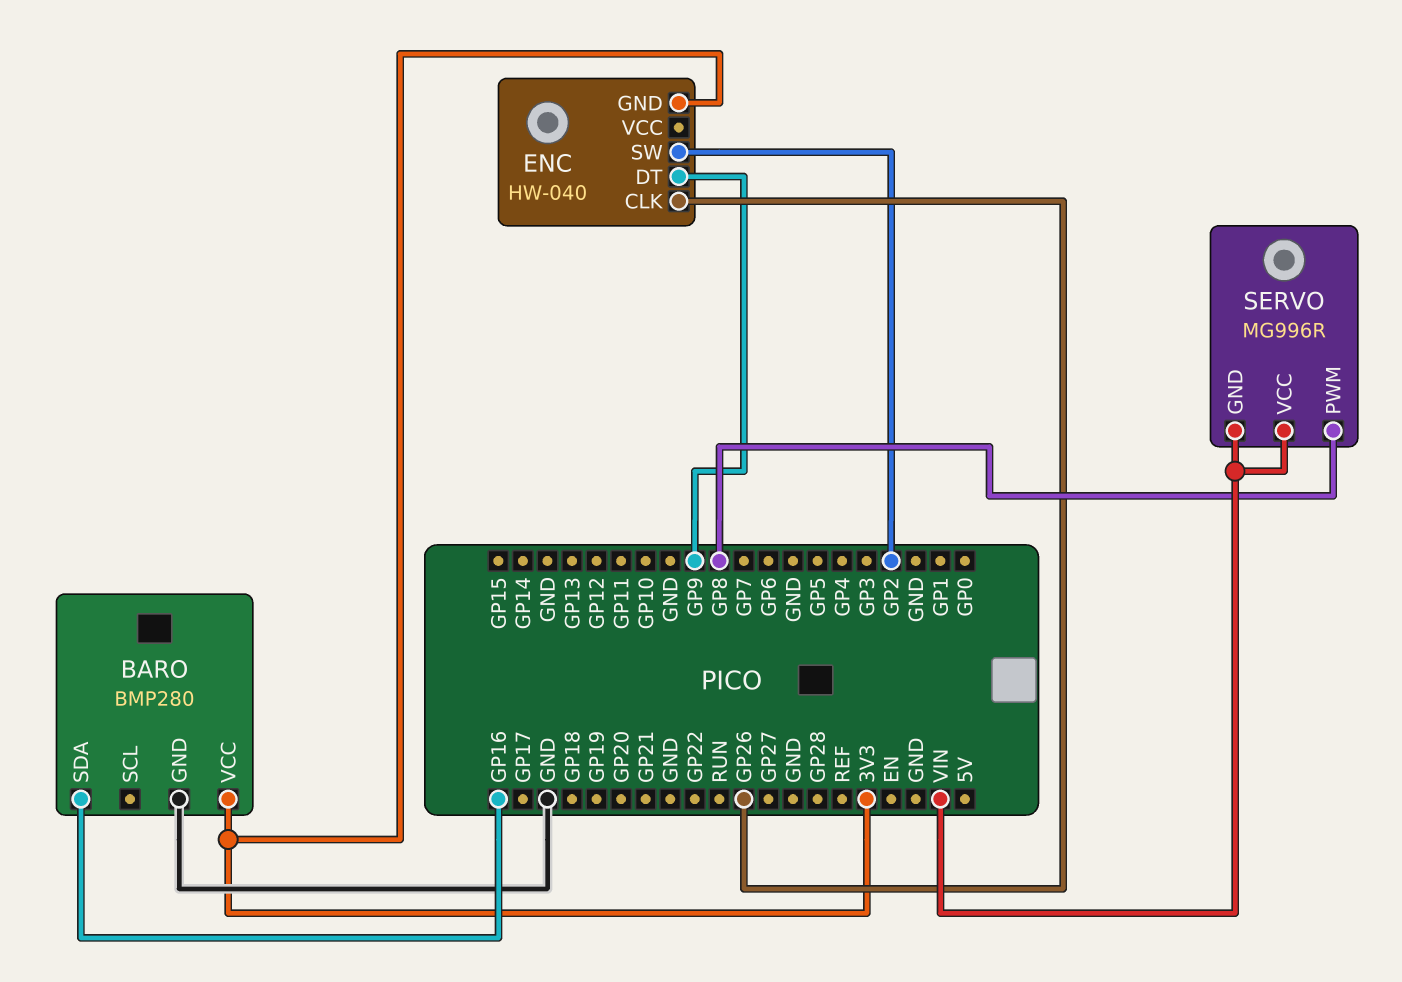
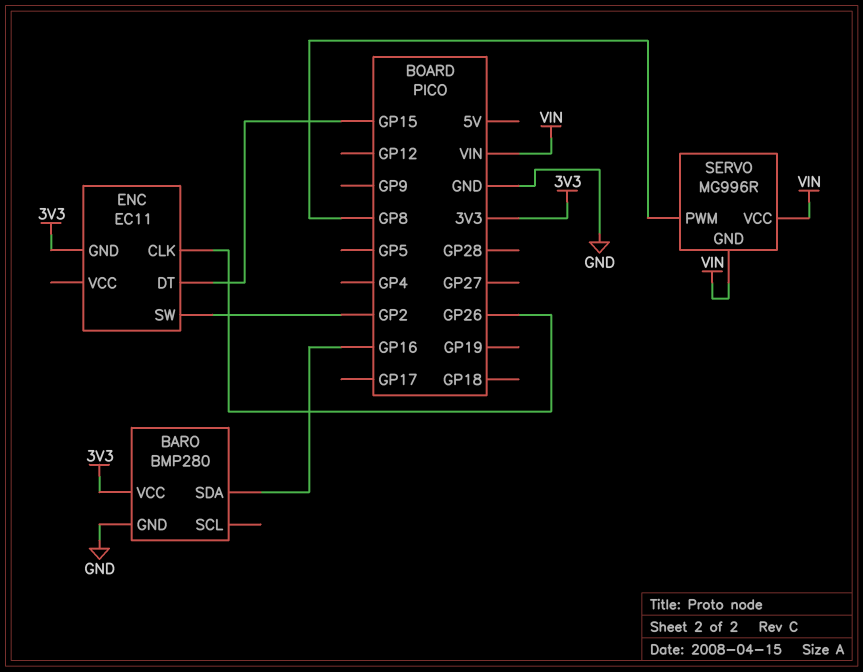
ENC: HW-040 -> EC11
ENC pin DT: GP9 -> GP15

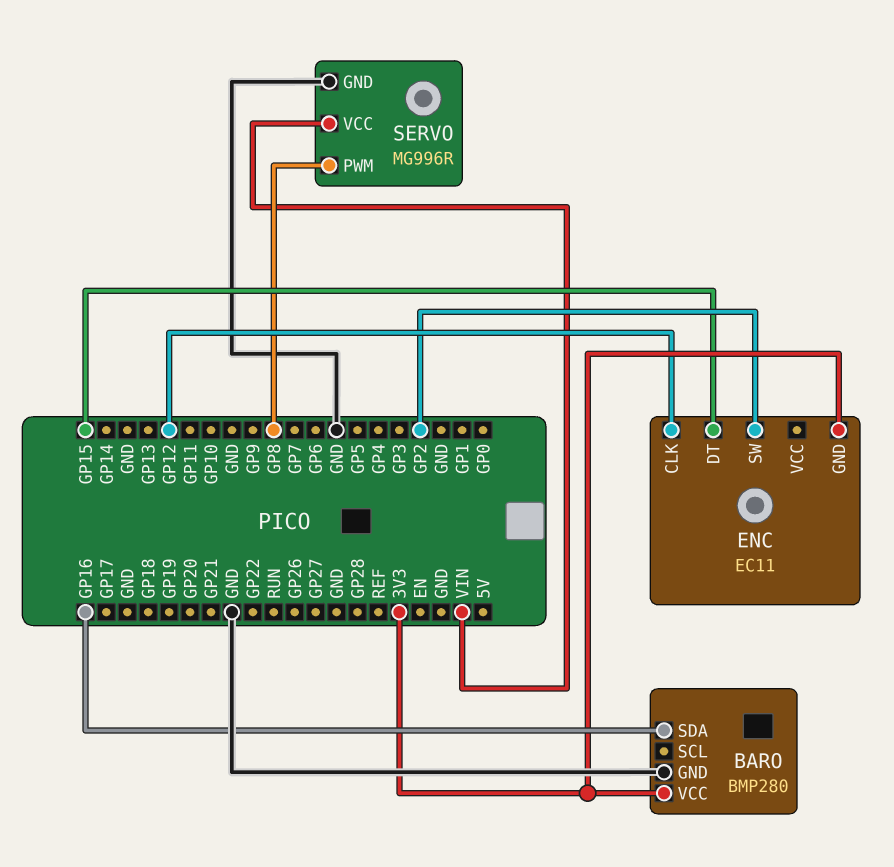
ENC pin CLK: GP26 -> GP12
SERVO pin GND: VIN -> GND

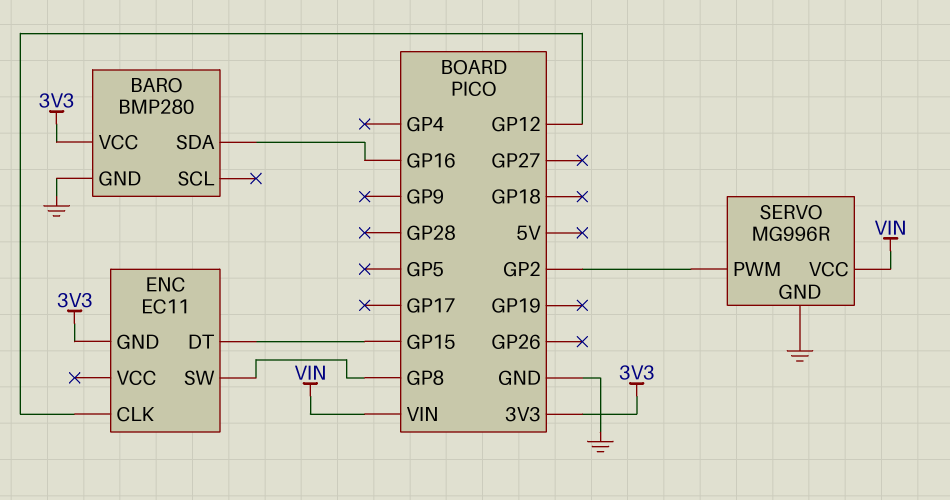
ENC pin SW: GP2 -> GP8
SERVO pin PWM: GP8 -> GP2

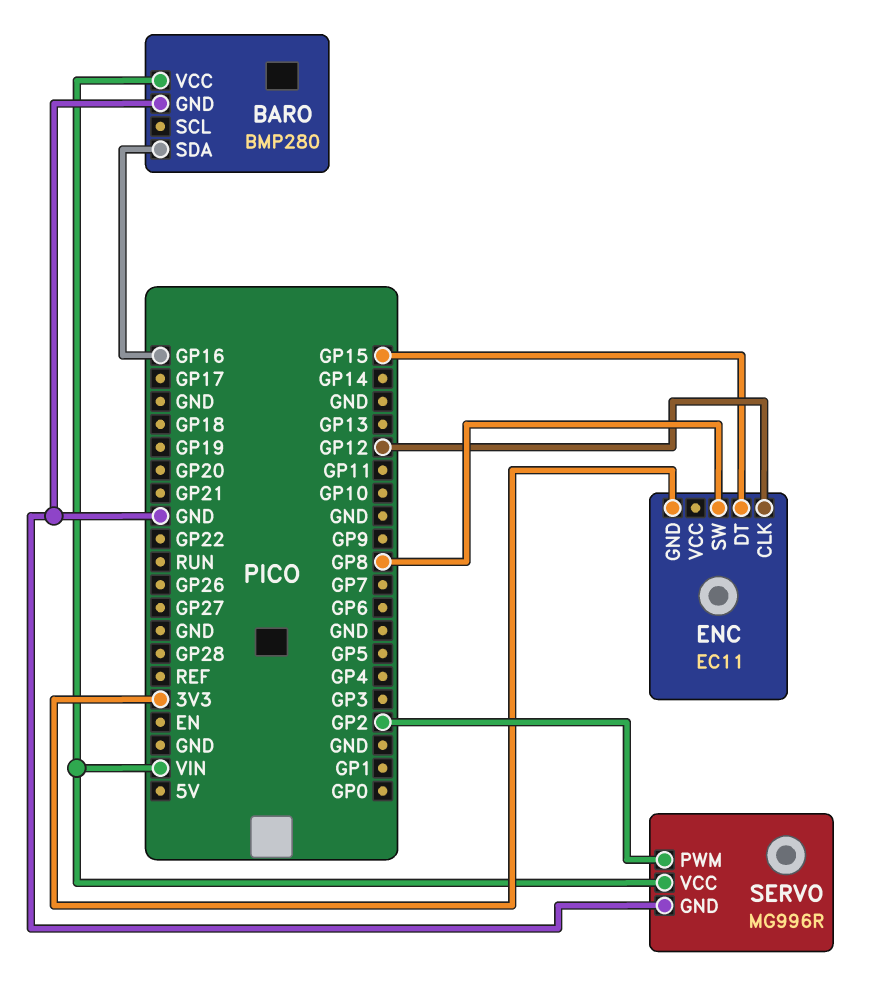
BARO pin VCC: 3V3 -> VIN

